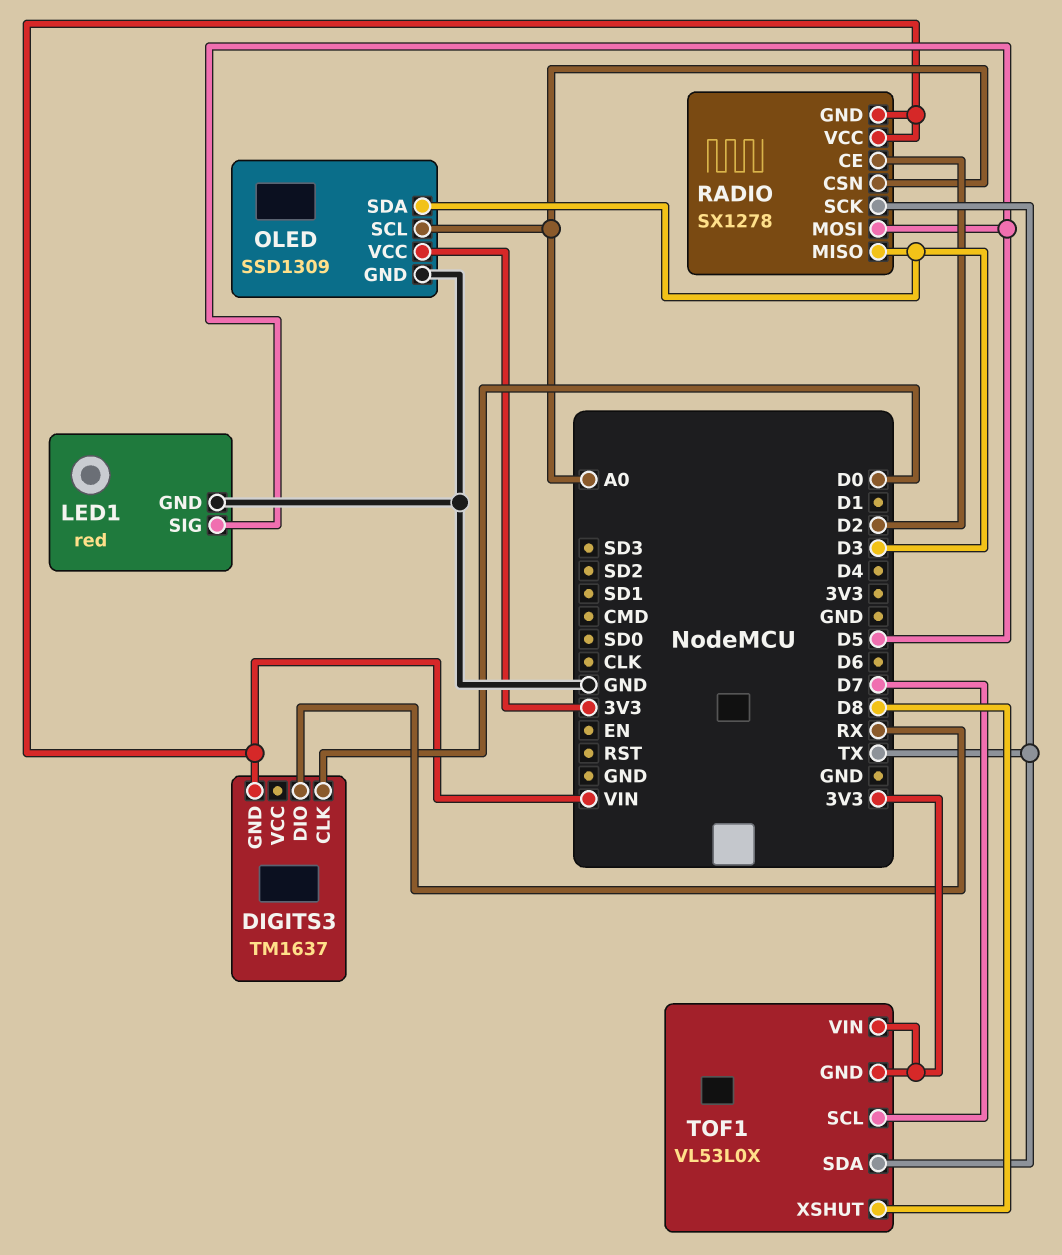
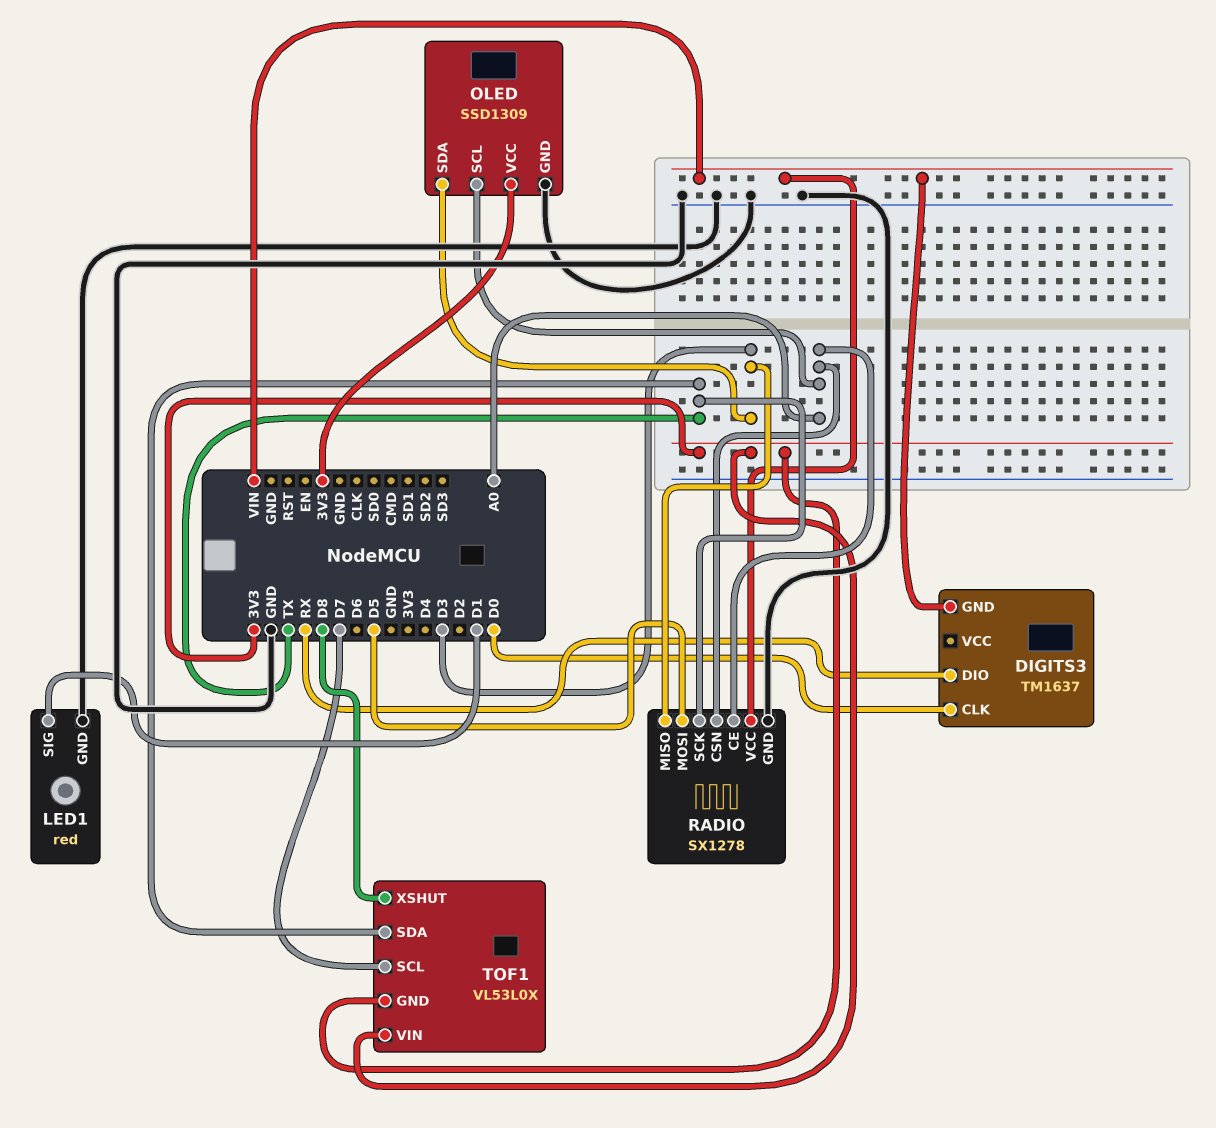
LED1 pin SIG: D5 -> D1
RADIO pin CE: D2 -> A0
RADIO pin GND: VIN -> GND

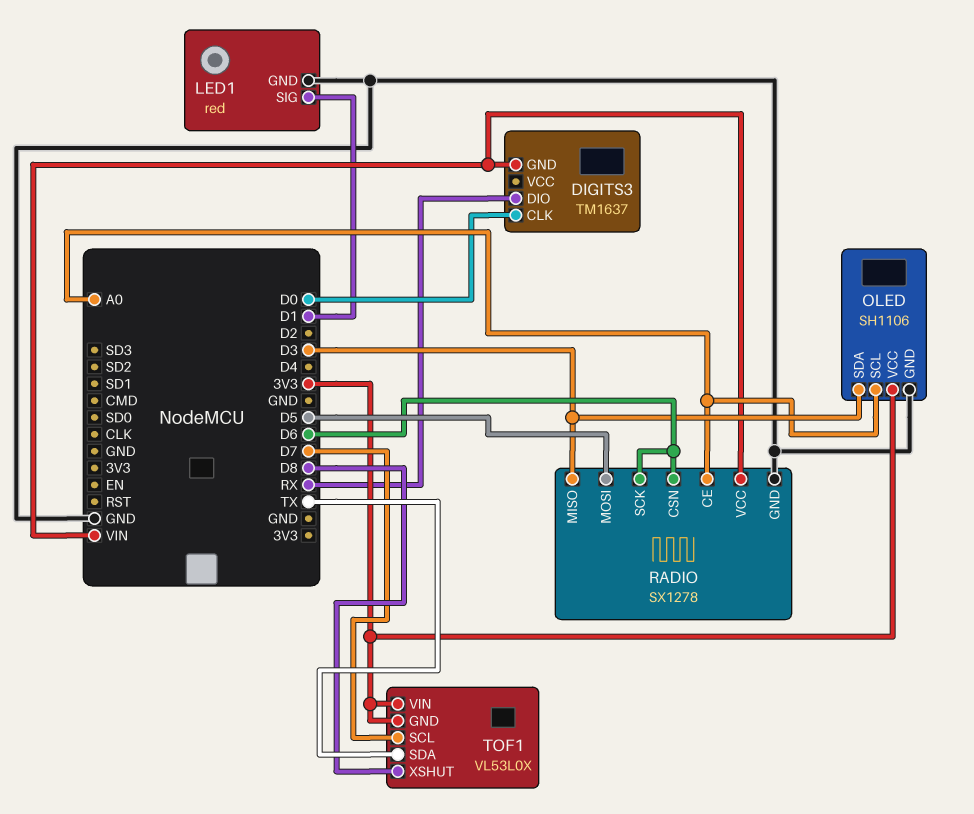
OLED: SSD1309 -> SH1106
RADIO pin CSN: A0 -> D6
RADIO pin SCK: TX -> D6

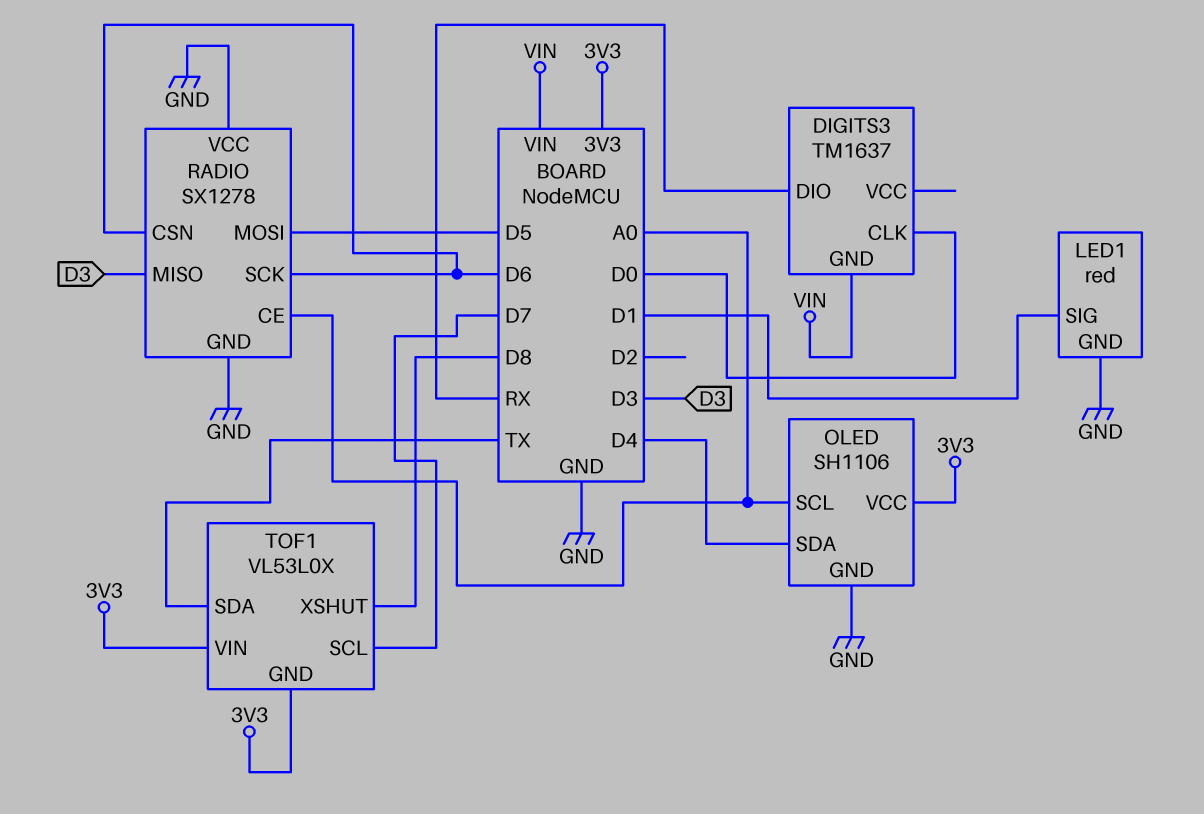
OLED pin SDA: D3 -> D4
RADIO pin VCC: VIN -> GND

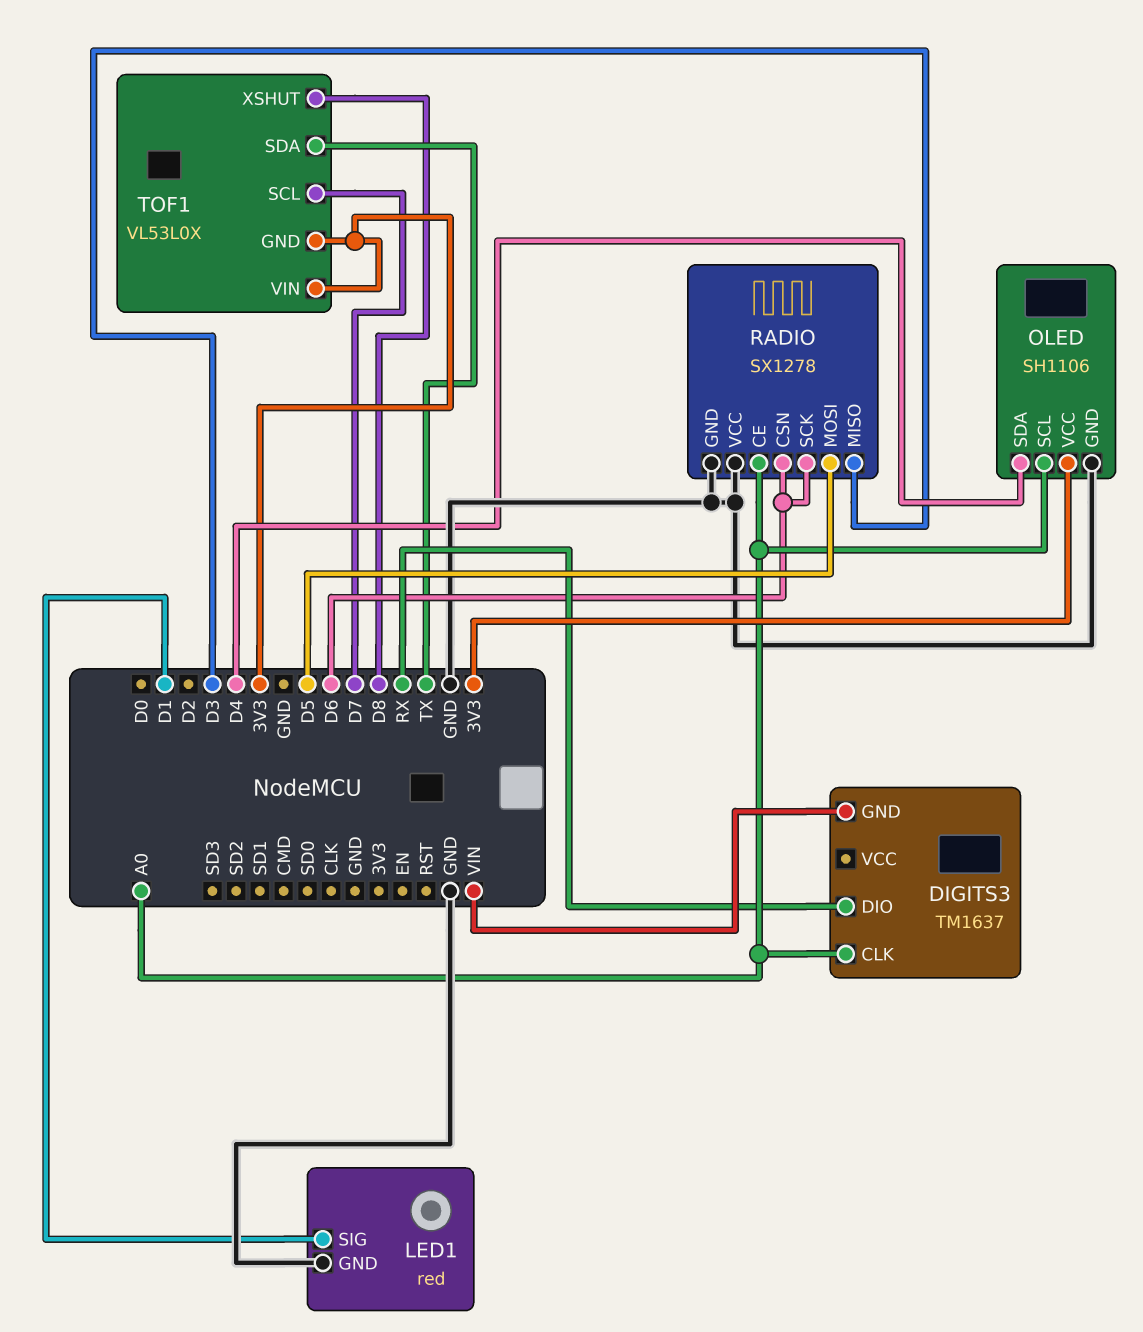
DIGITS3 pin CLK: D0 -> A0

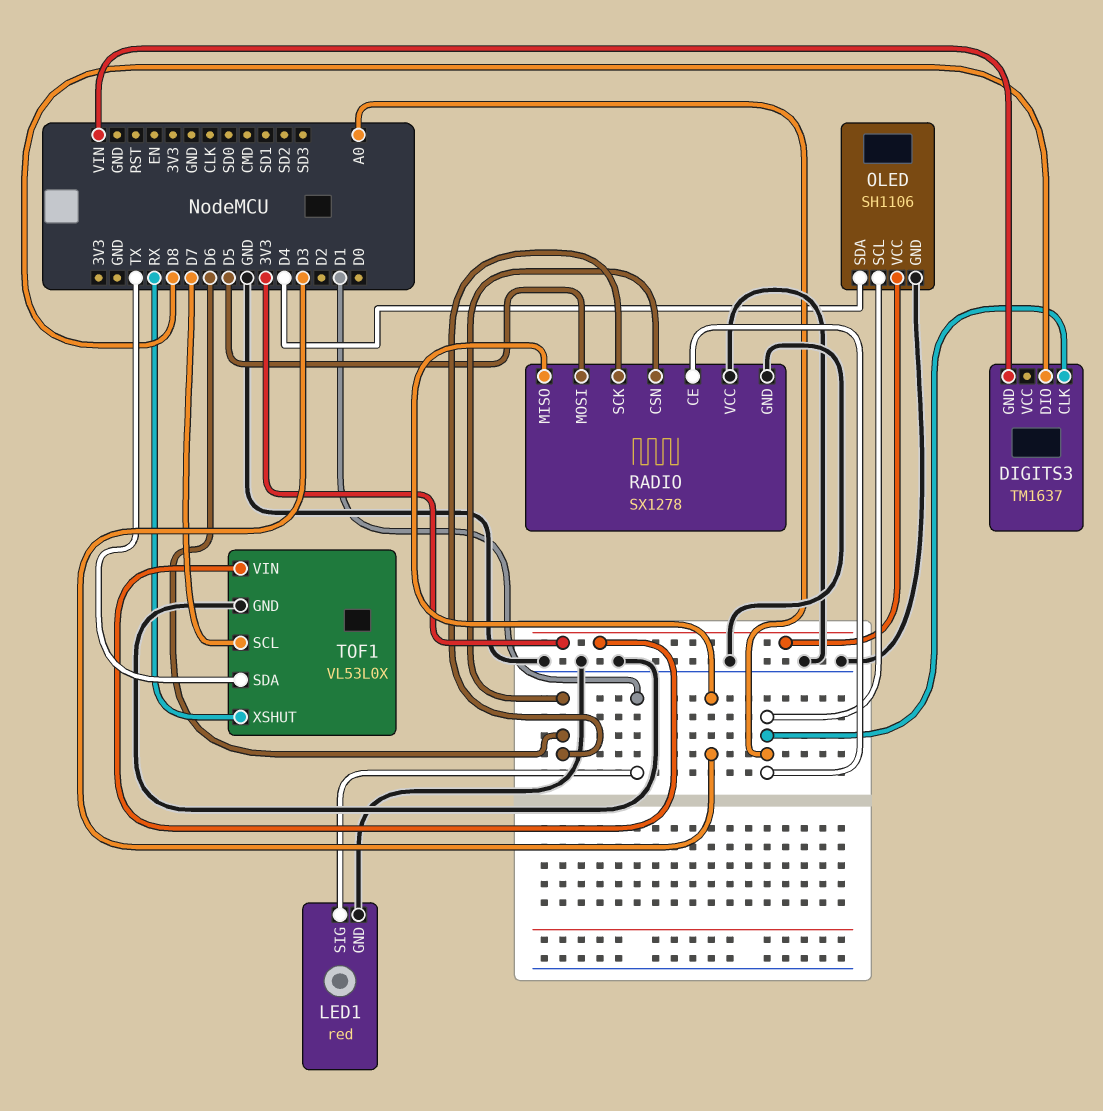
DIGITS3 pin DIO: RX -> D8
TOF1 pin GND: 3V3 -> GND
TOF1 pin XSHUT: D8 -> RX

